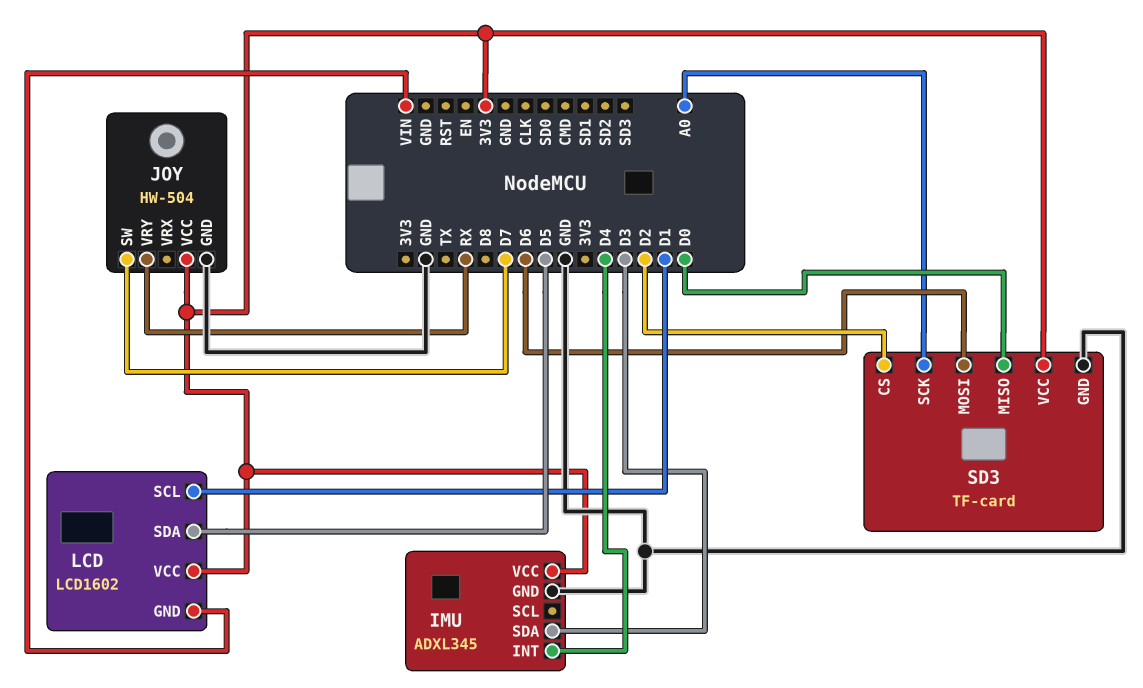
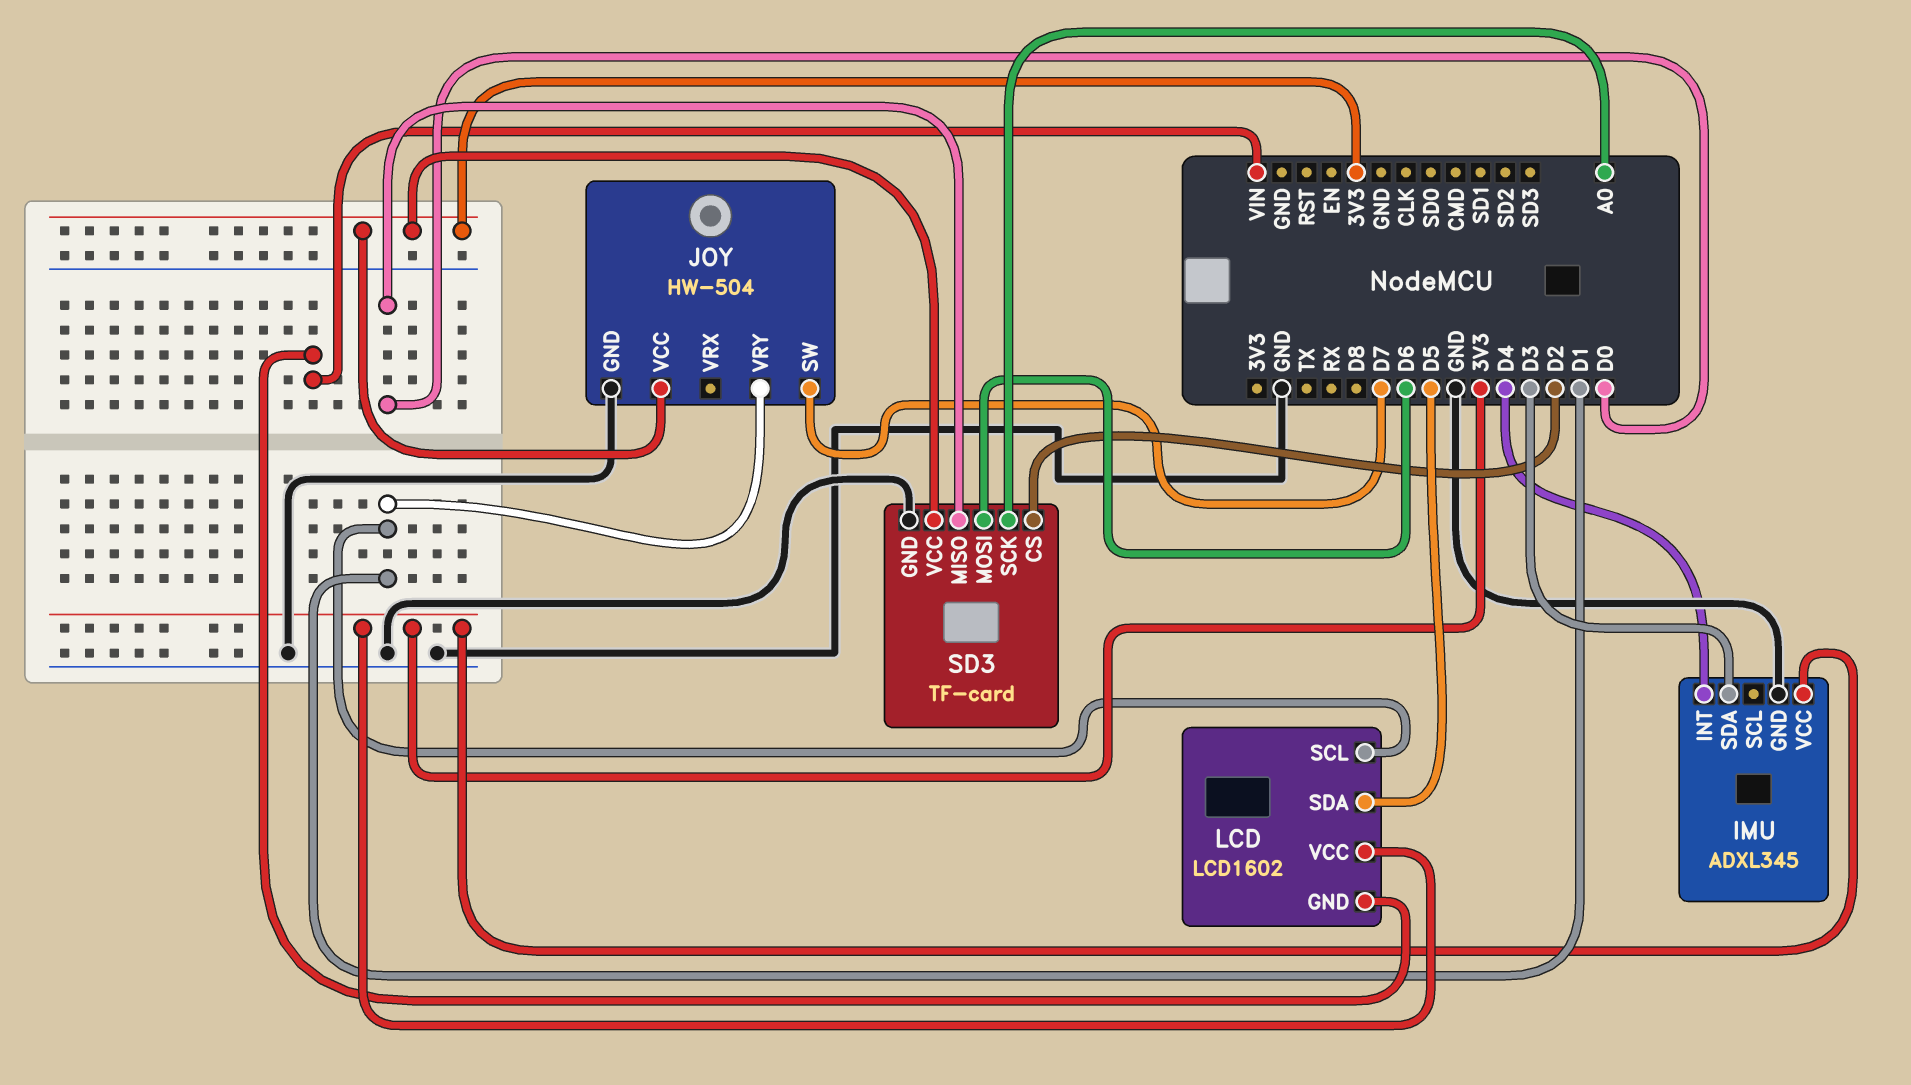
JOY pin VRY: RX -> D1

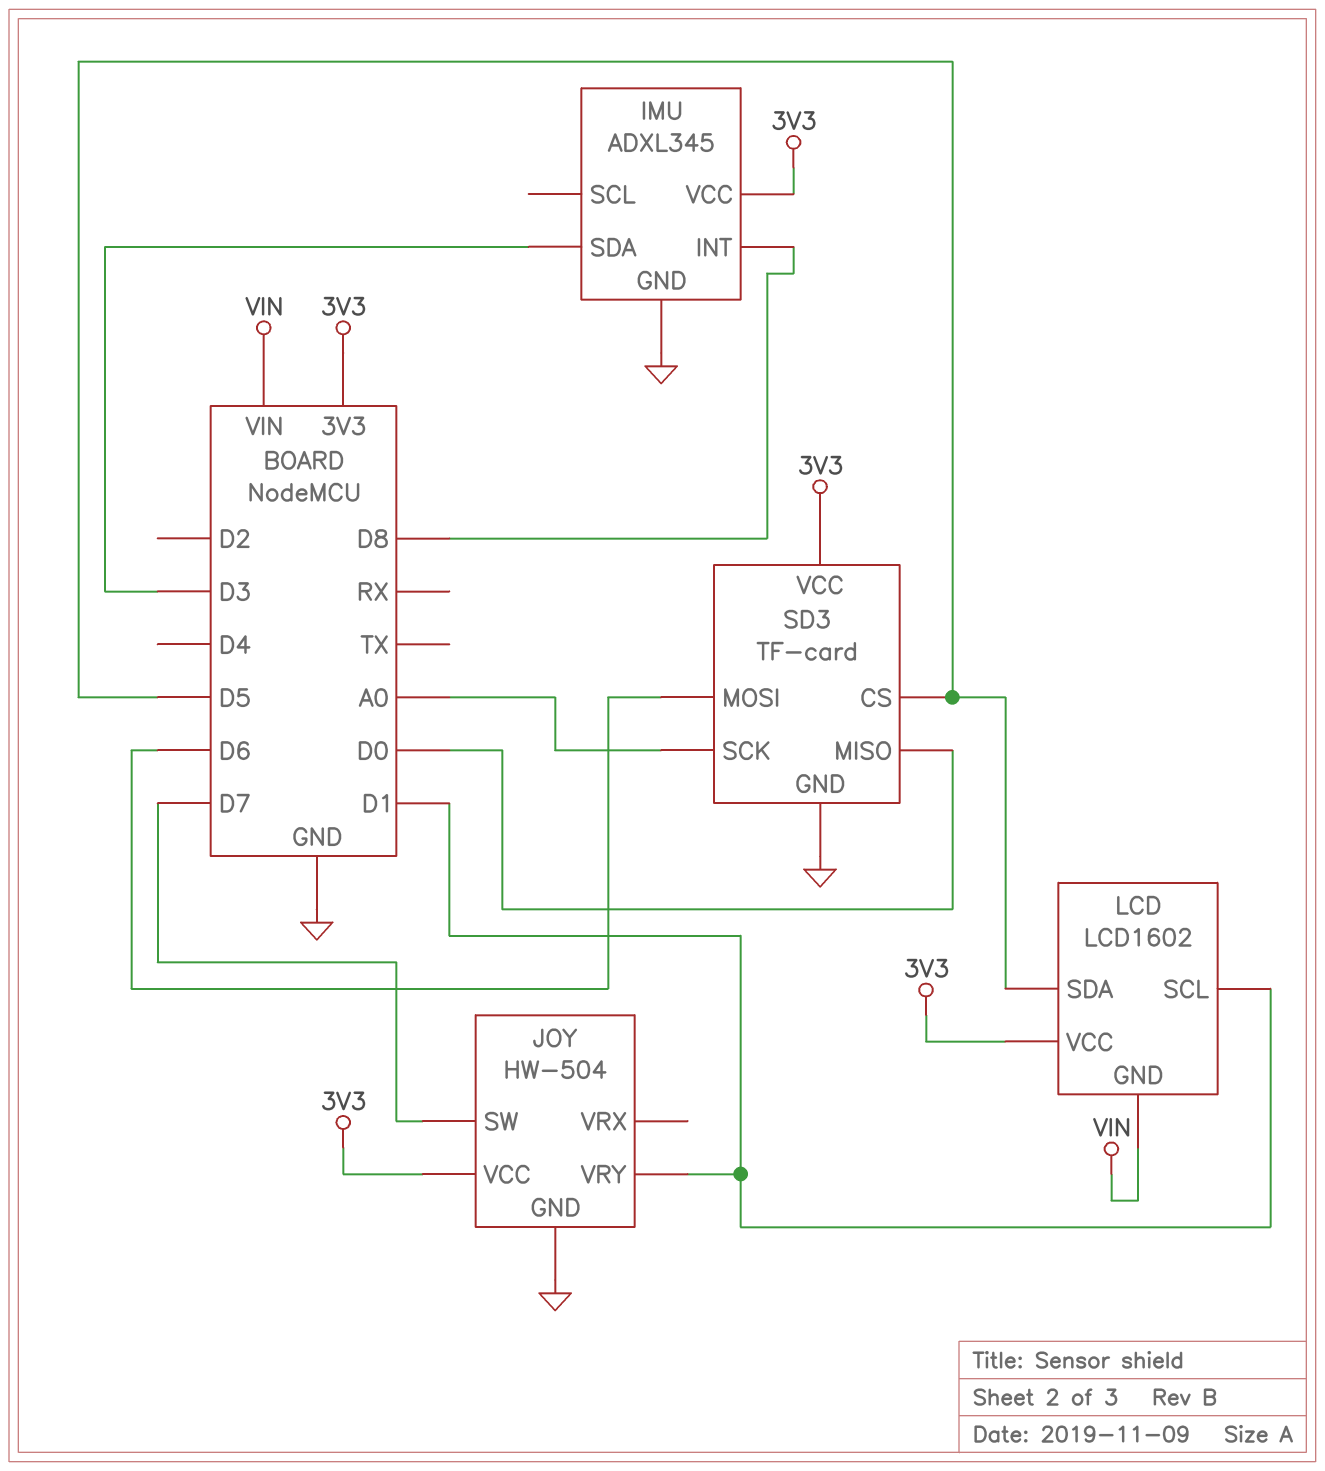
IMU pin INT: D4 -> D8
SD3 pin CS: D2 -> D5

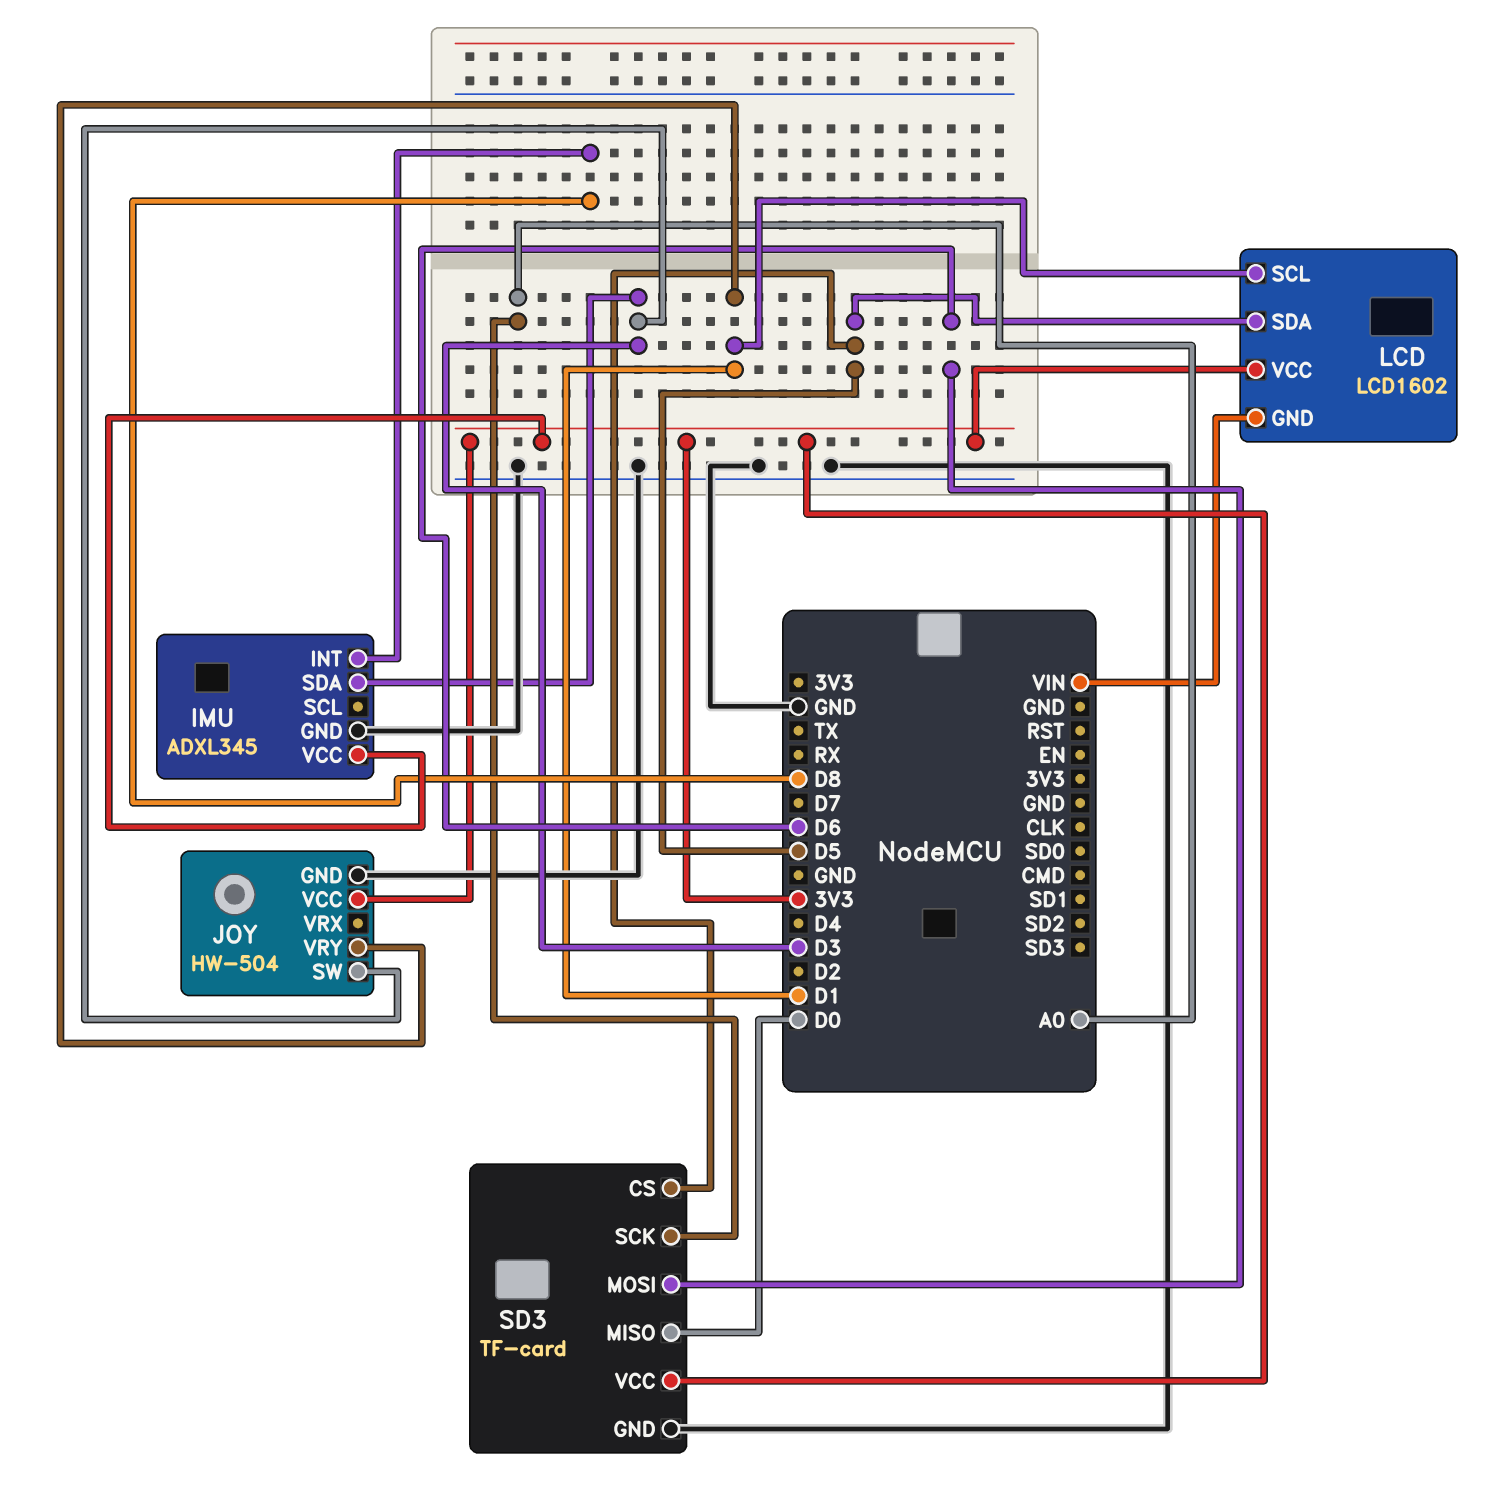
JOY pin SW: D7 -> D3

